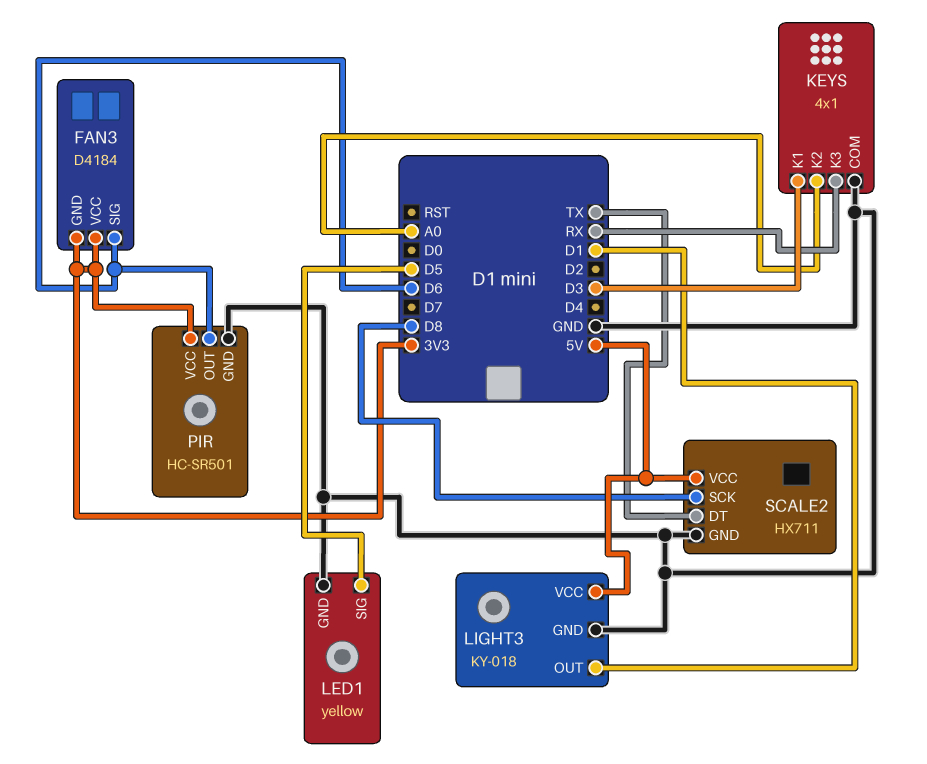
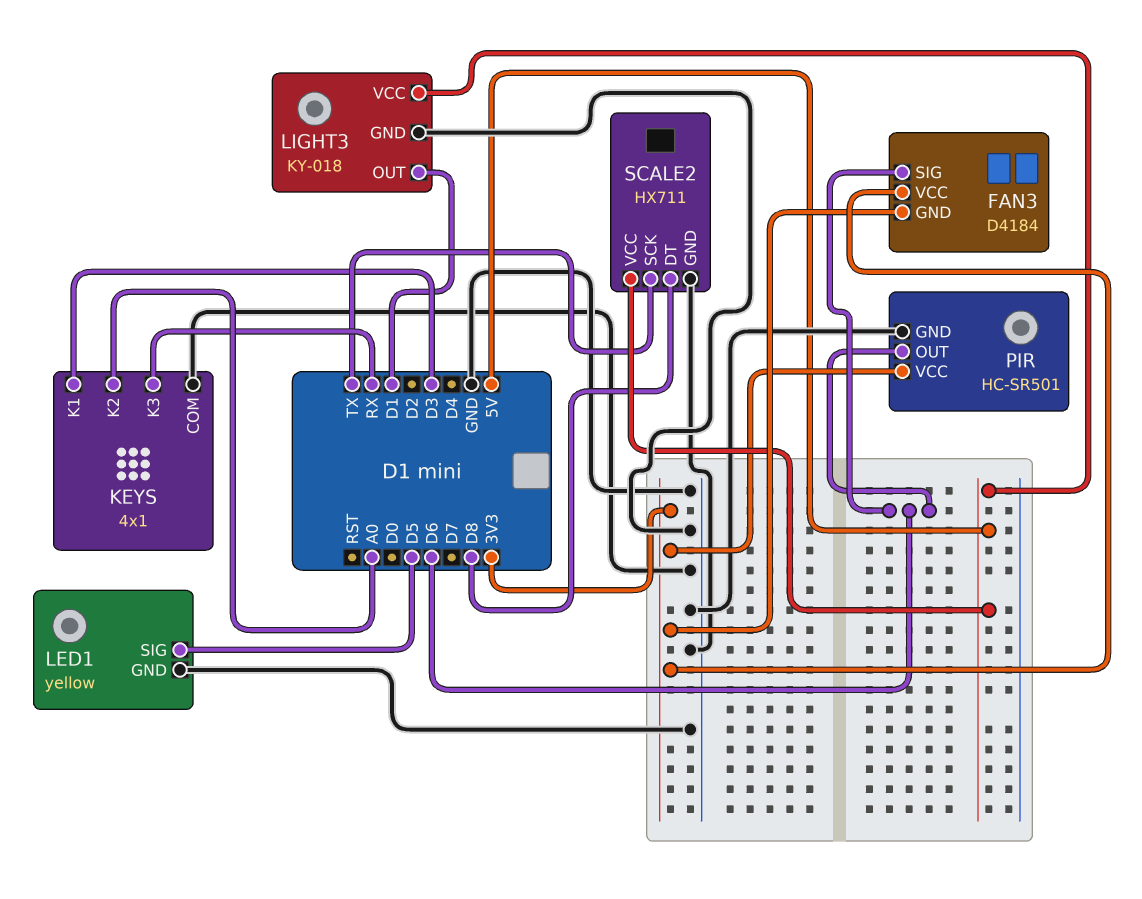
SCALE2 pin DT: TX -> D8
SCALE2 pin SCK: D8 -> TX

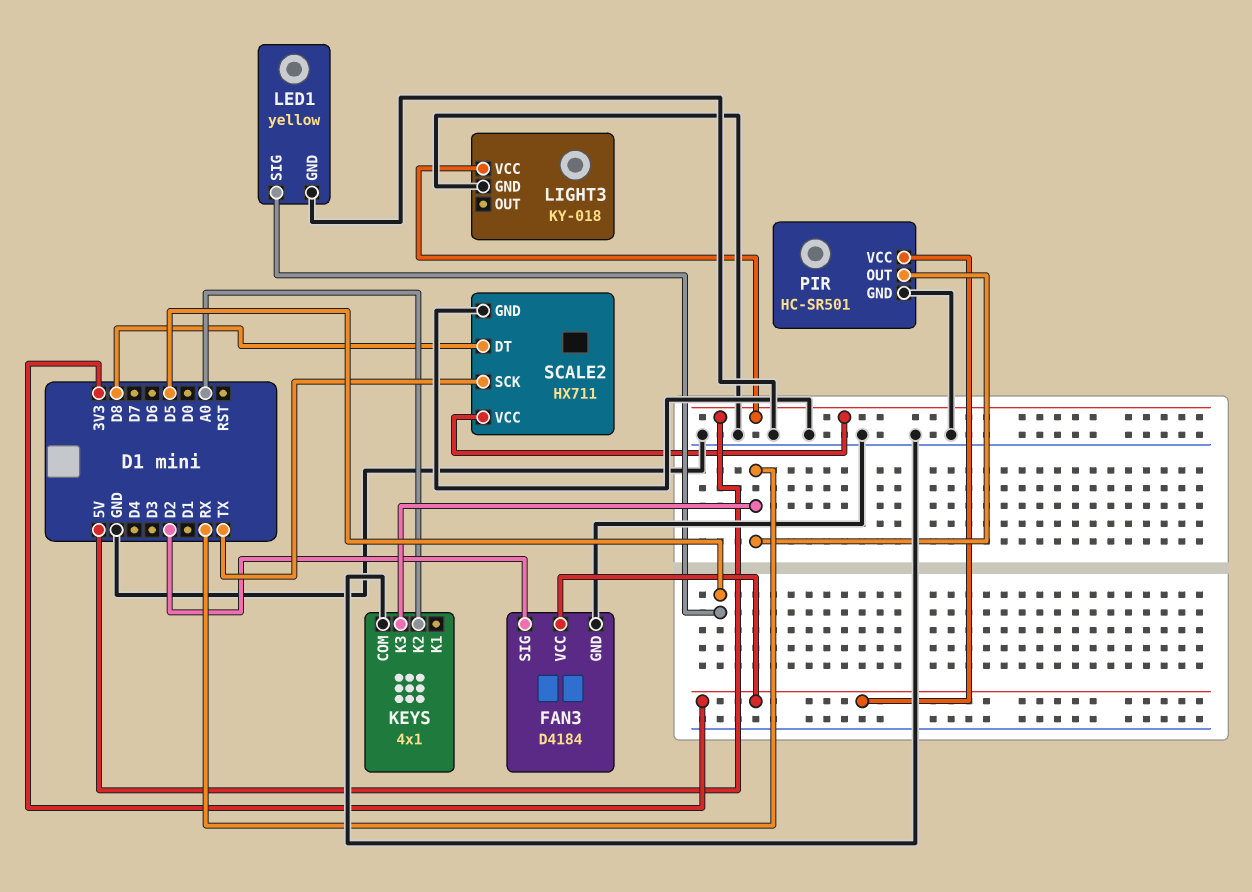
FAN3 pin GND: 3V3 -> GND
FAN3 pin SIG: D6 -> D2
KEYS pin K1: D3 -> none
LIGHT3 pin OUT: D1 -> none
PIR pin OUT: D6 -> RX

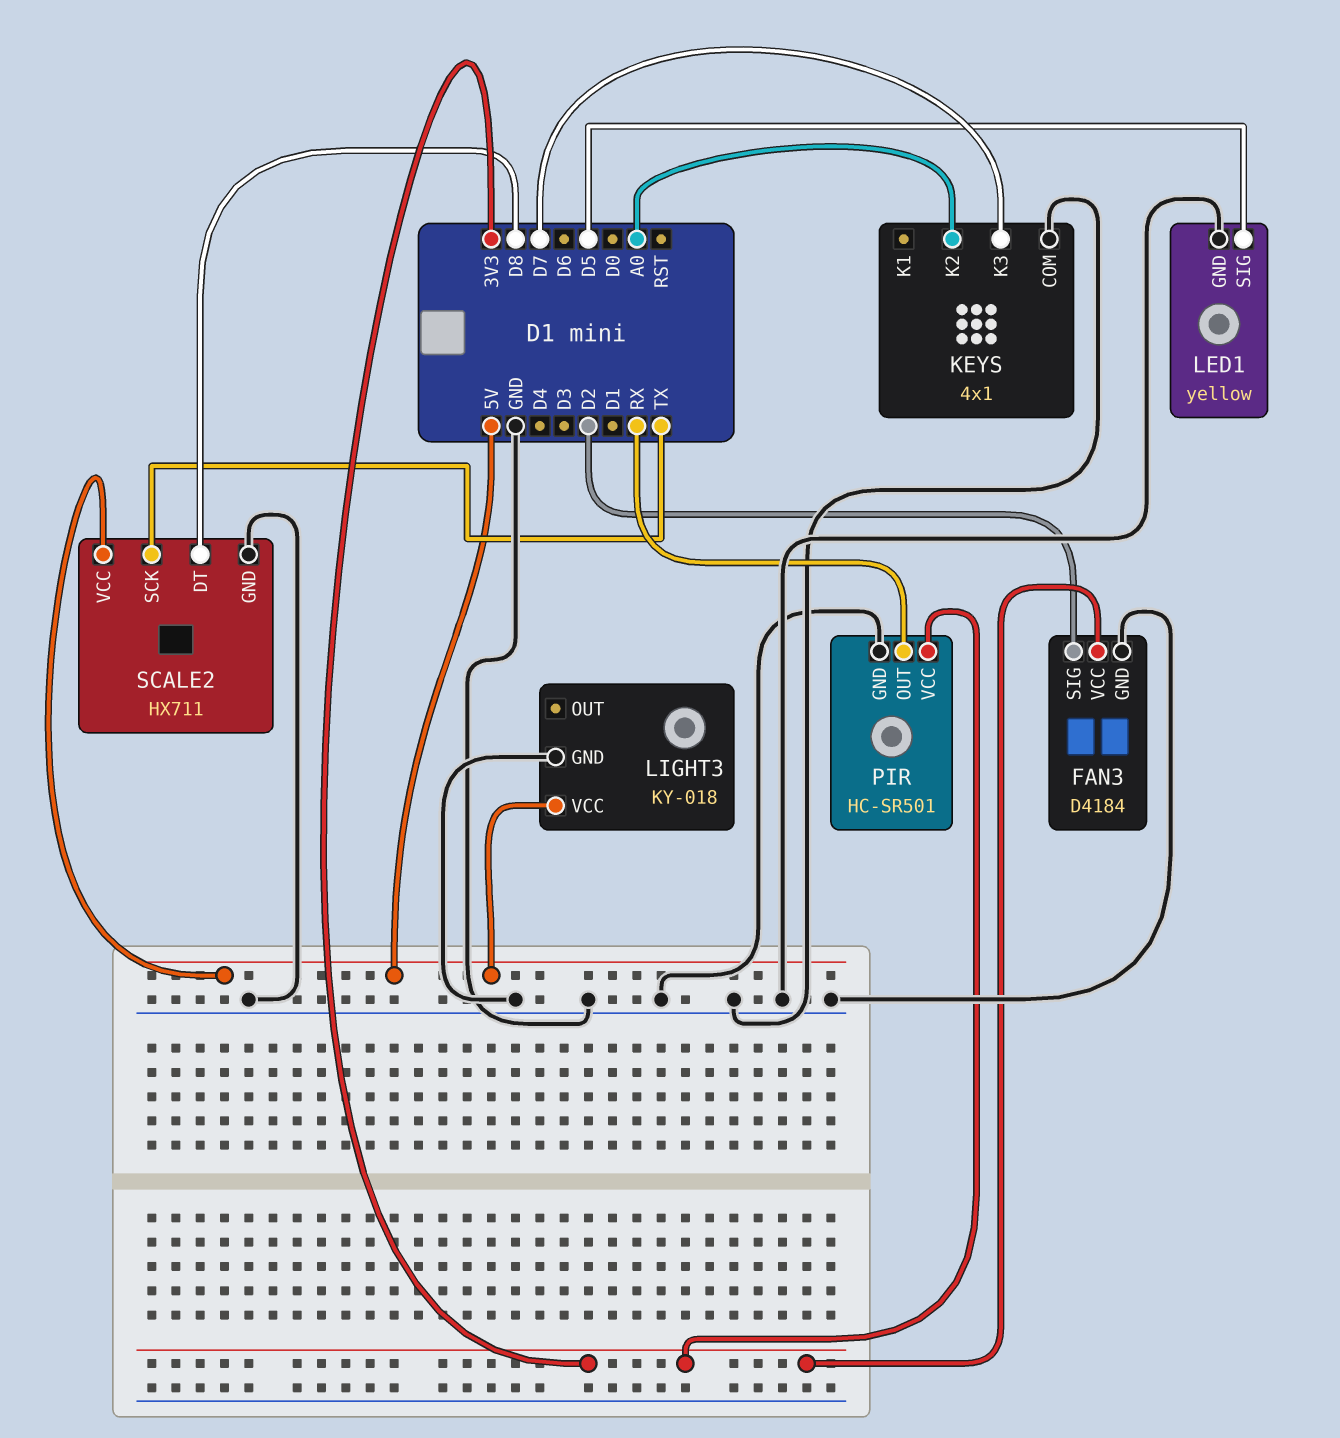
KEYS pin K3: RX -> D7

